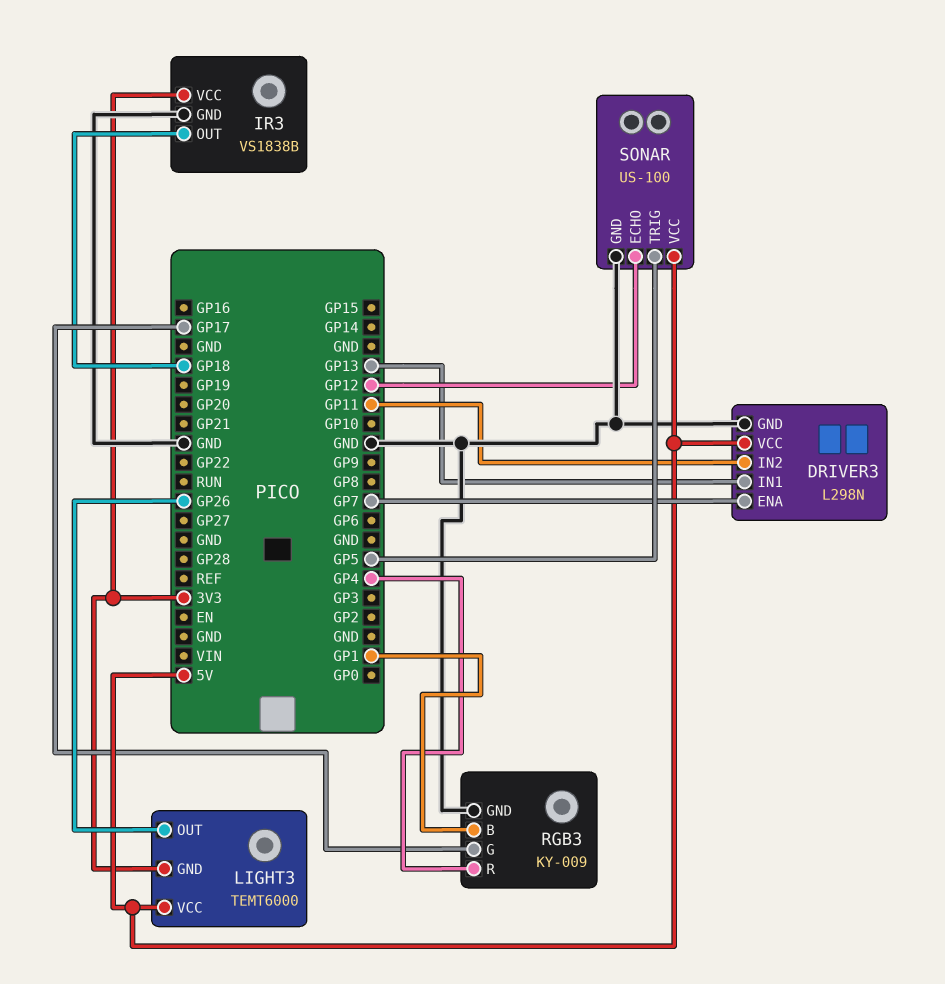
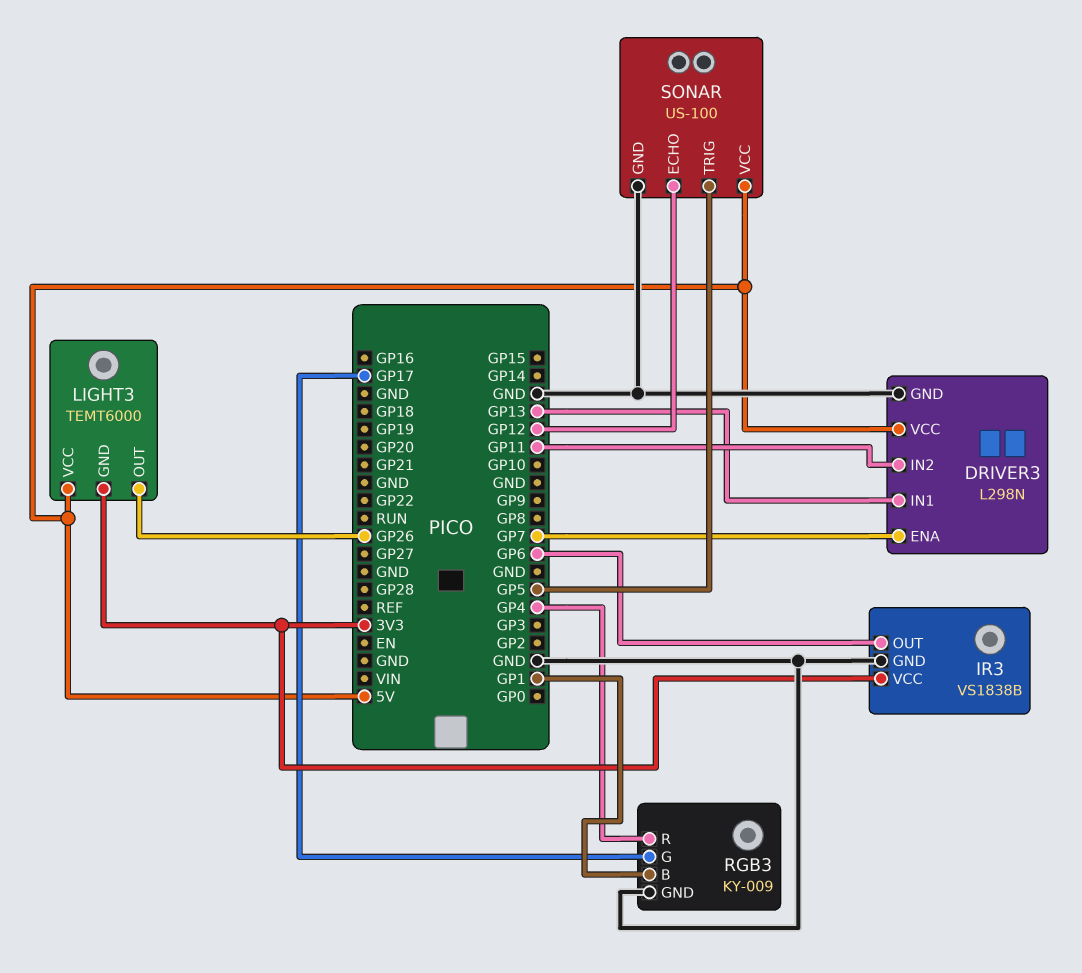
IR3 pin OUT: GP18 -> GP6

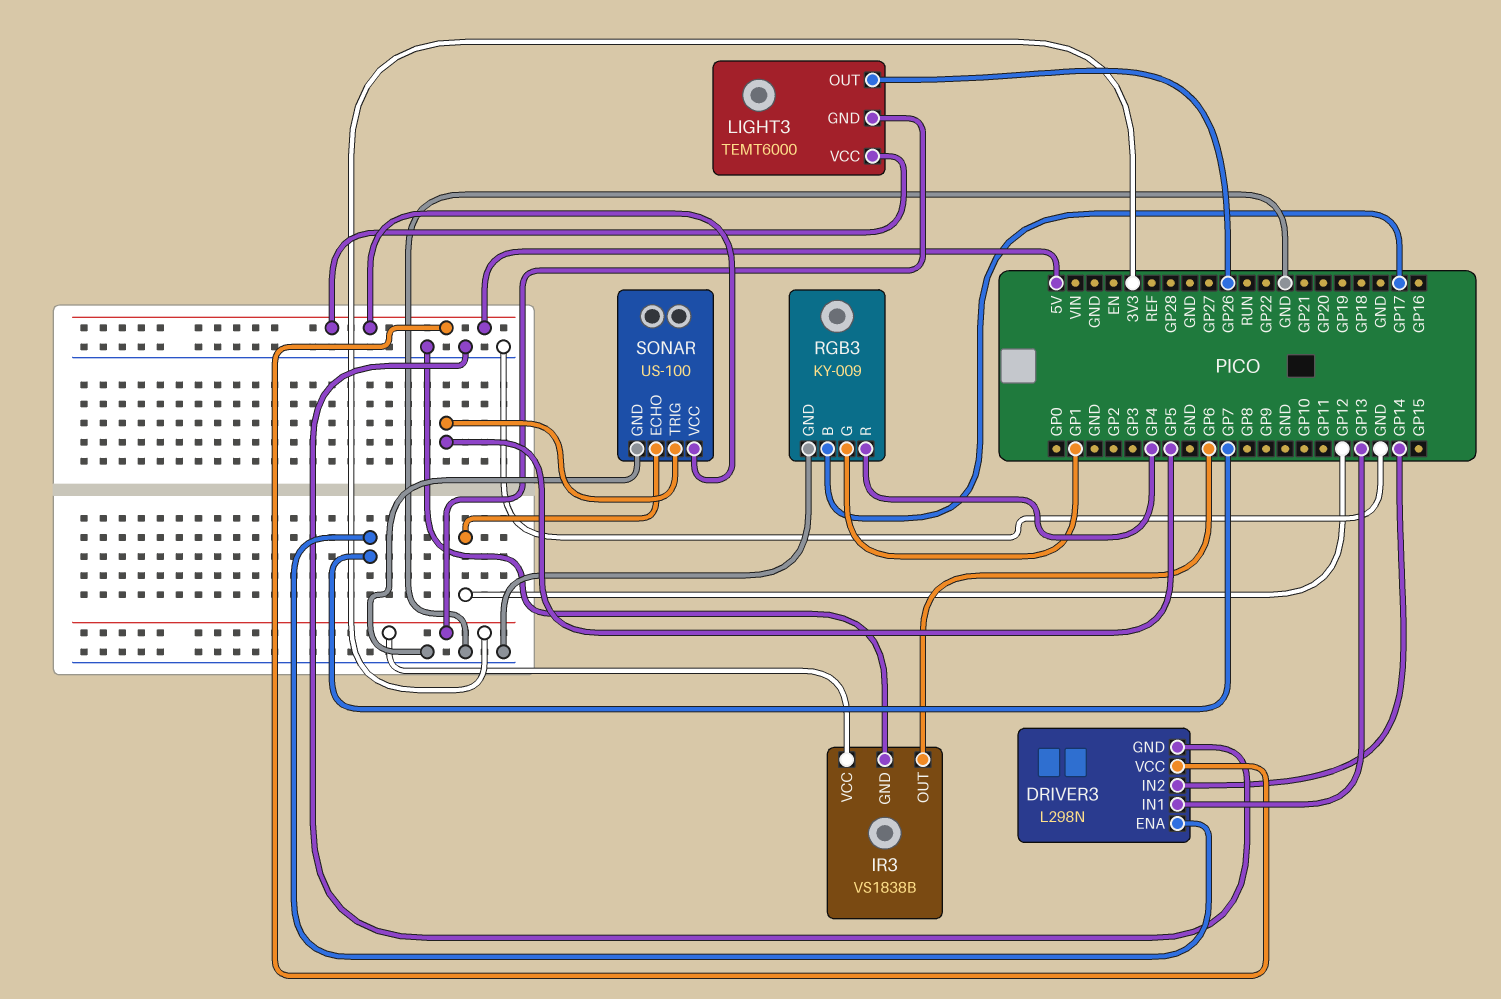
DRIVER3 pin IN2: GP11 -> GP14
RGB3 pin B: GP1 -> GP17
RGB3 pin G: GP17 -> GP1

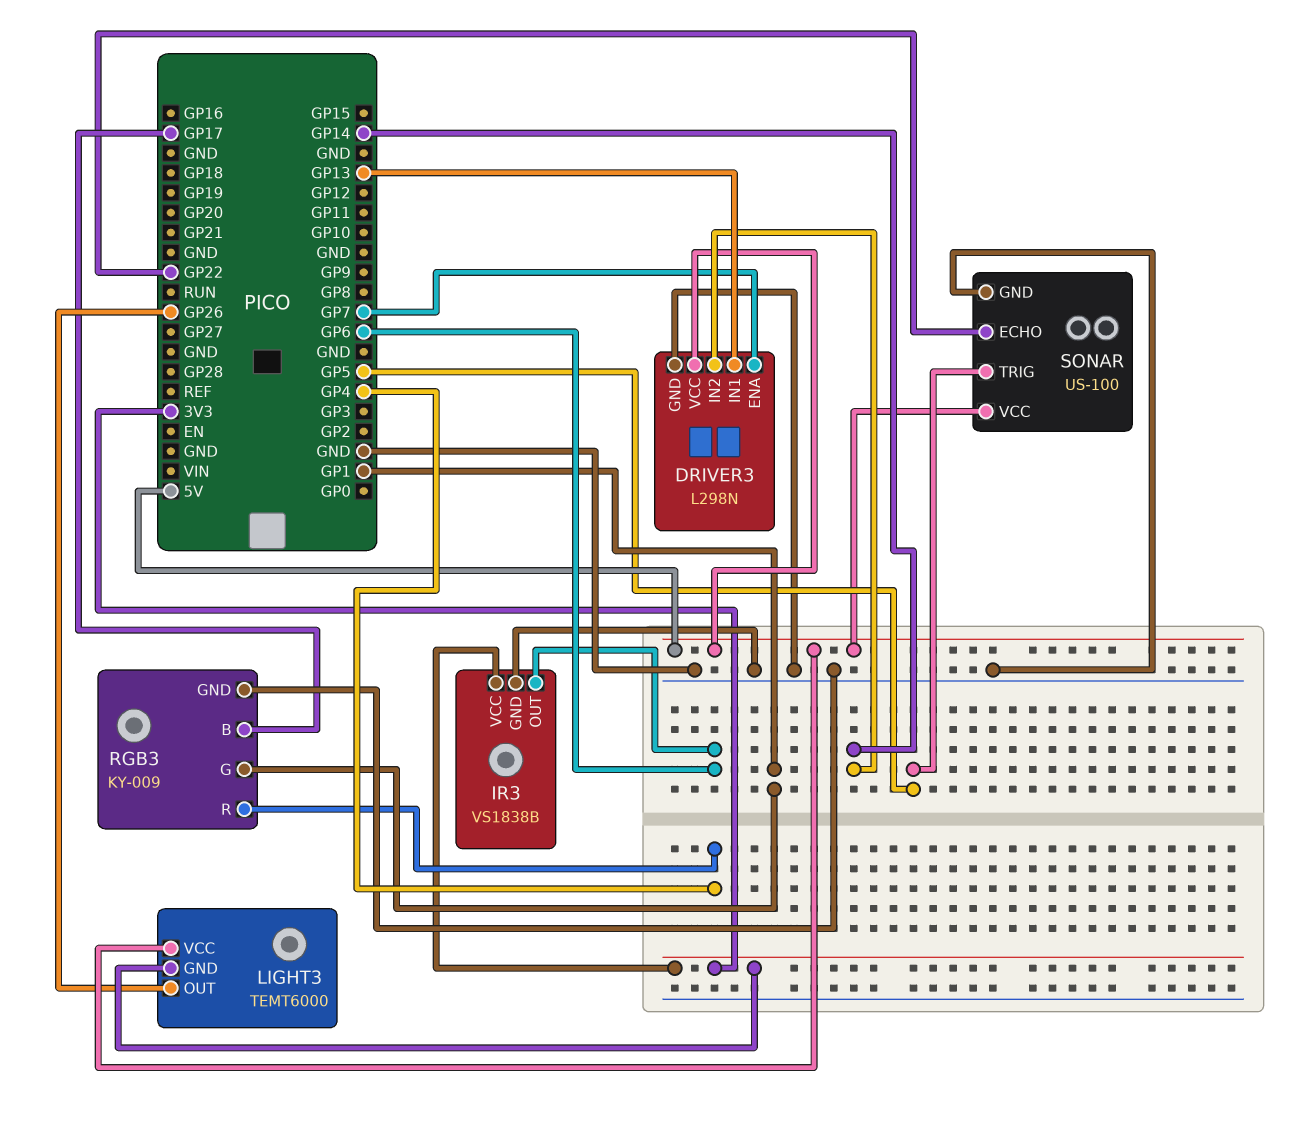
SONAR pin ECHO: GP12 -> GP22

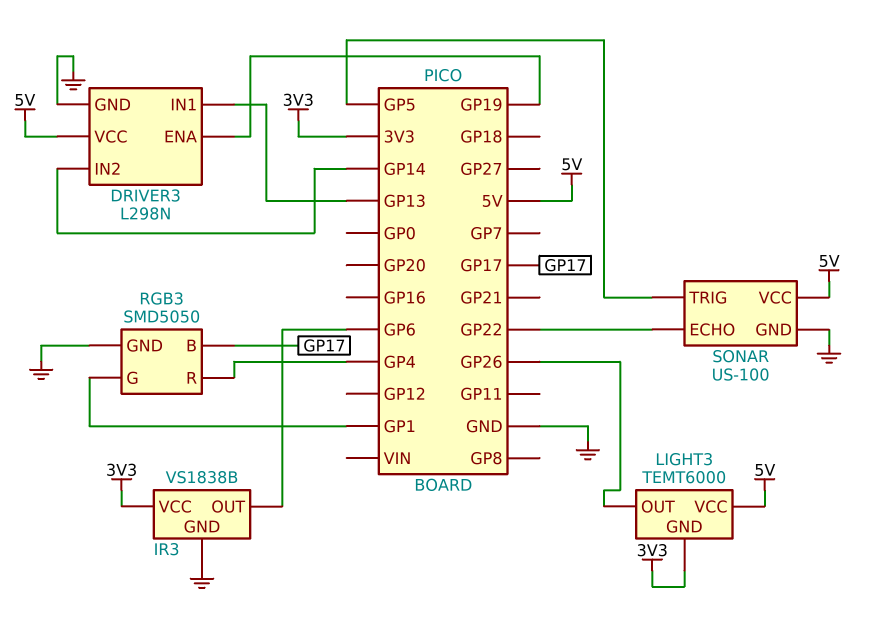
DRIVER3 pin ENA: GP7 -> GP19
RGB3: KY-009 -> SMD5050

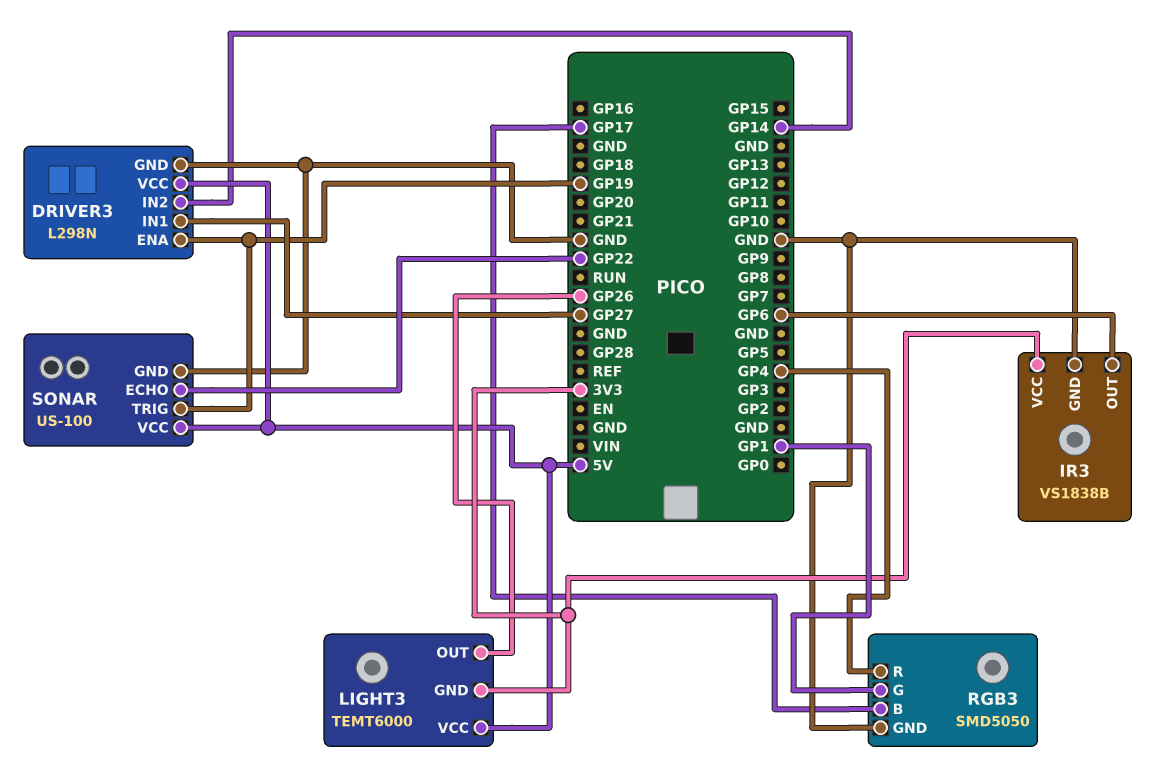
DRIVER3 pin IN1: GP13 -> GP27
SONAR pin TRIG: GP5 -> GP19

